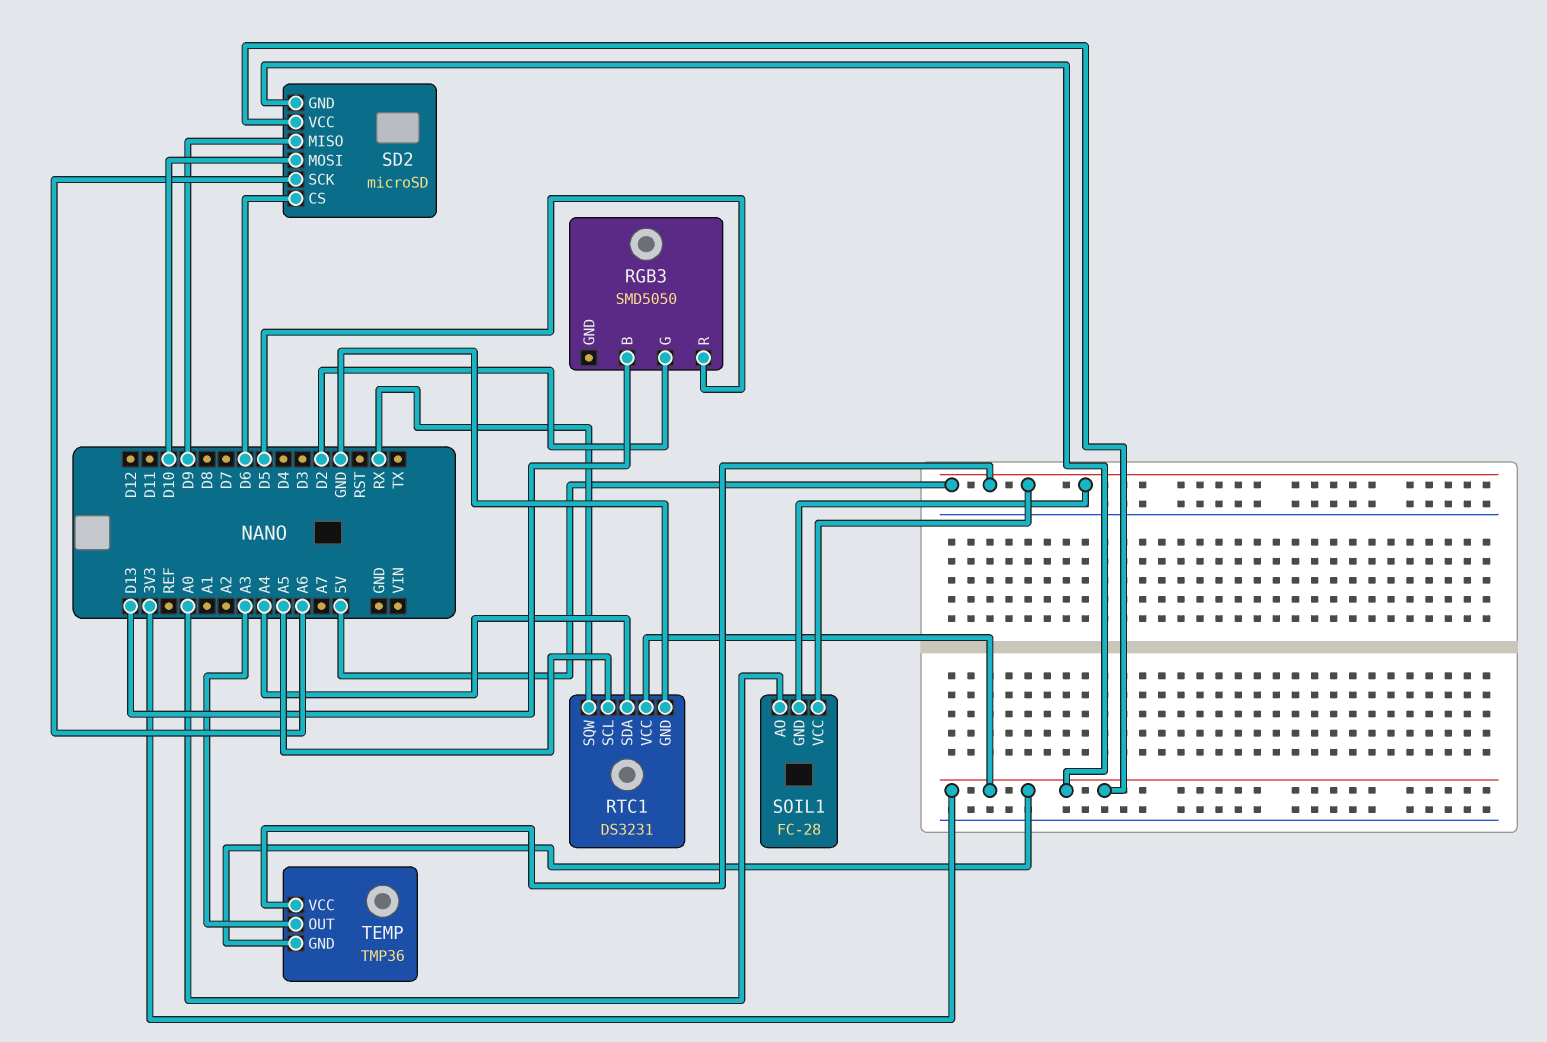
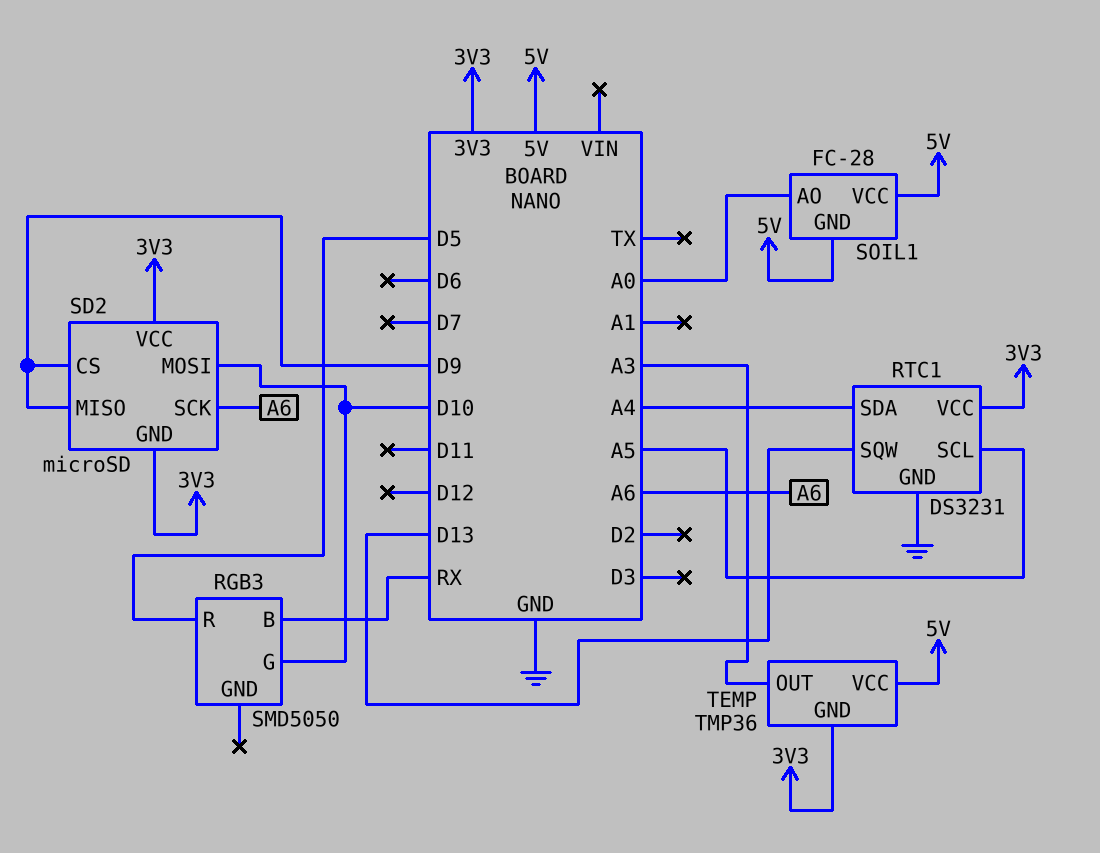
RGB3 pin B: D13 -> RX
RGB3 pin G: D2 -> D10
RTC1 pin SQW: RX -> D13
SD2 pin CS: D6 -> D9

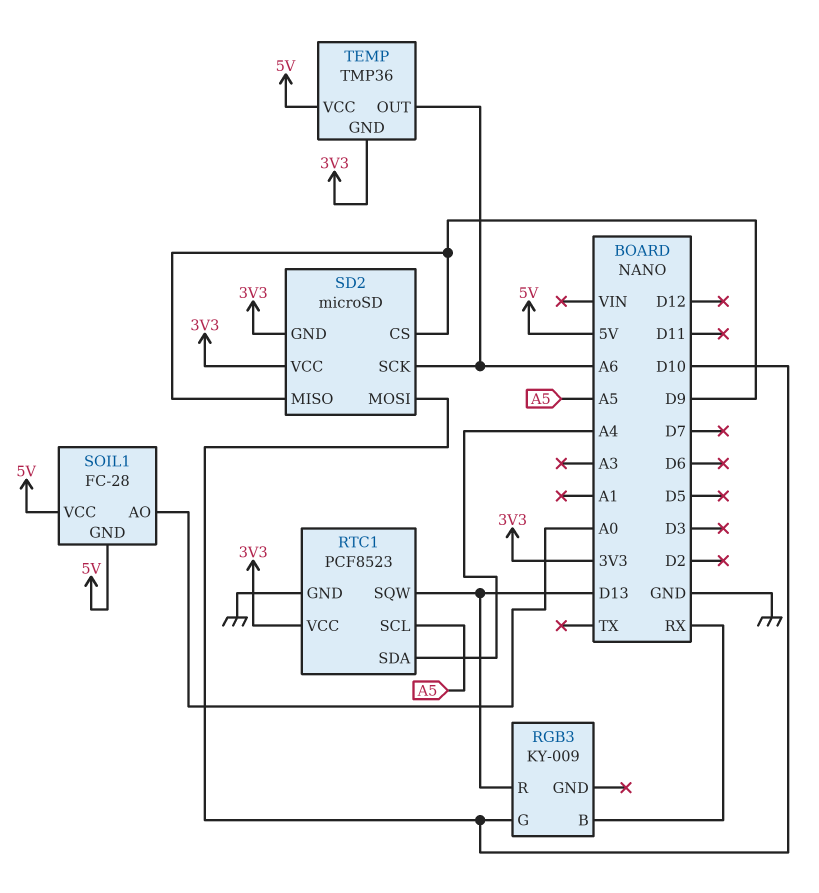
RGB3: SMD5050 -> KY-009
RGB3 pin R: D5 -> D13
RTC1: DS3231 -> PCF8523
TEMP pin OUT: A3 -> A6

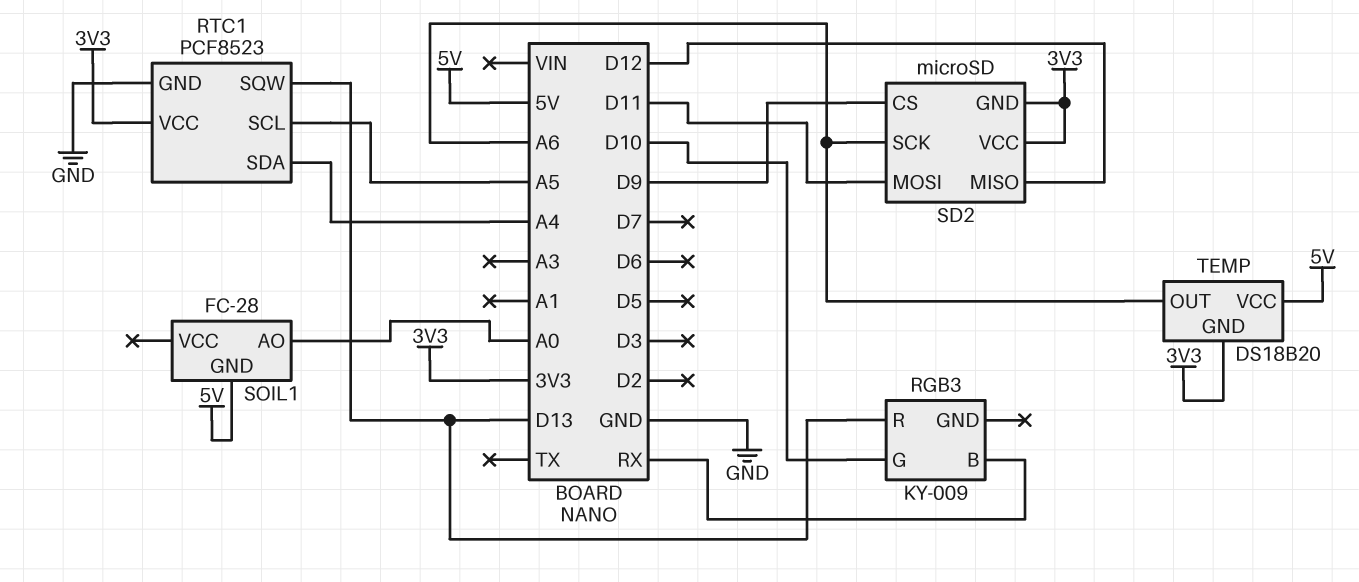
SD2 pin MISO: D9 -> D12
SD2 pin MOSI: D10 -> D11
SOIL1 pin VCC: 5V -> none
TEMP: TMP36 -> DS18B20

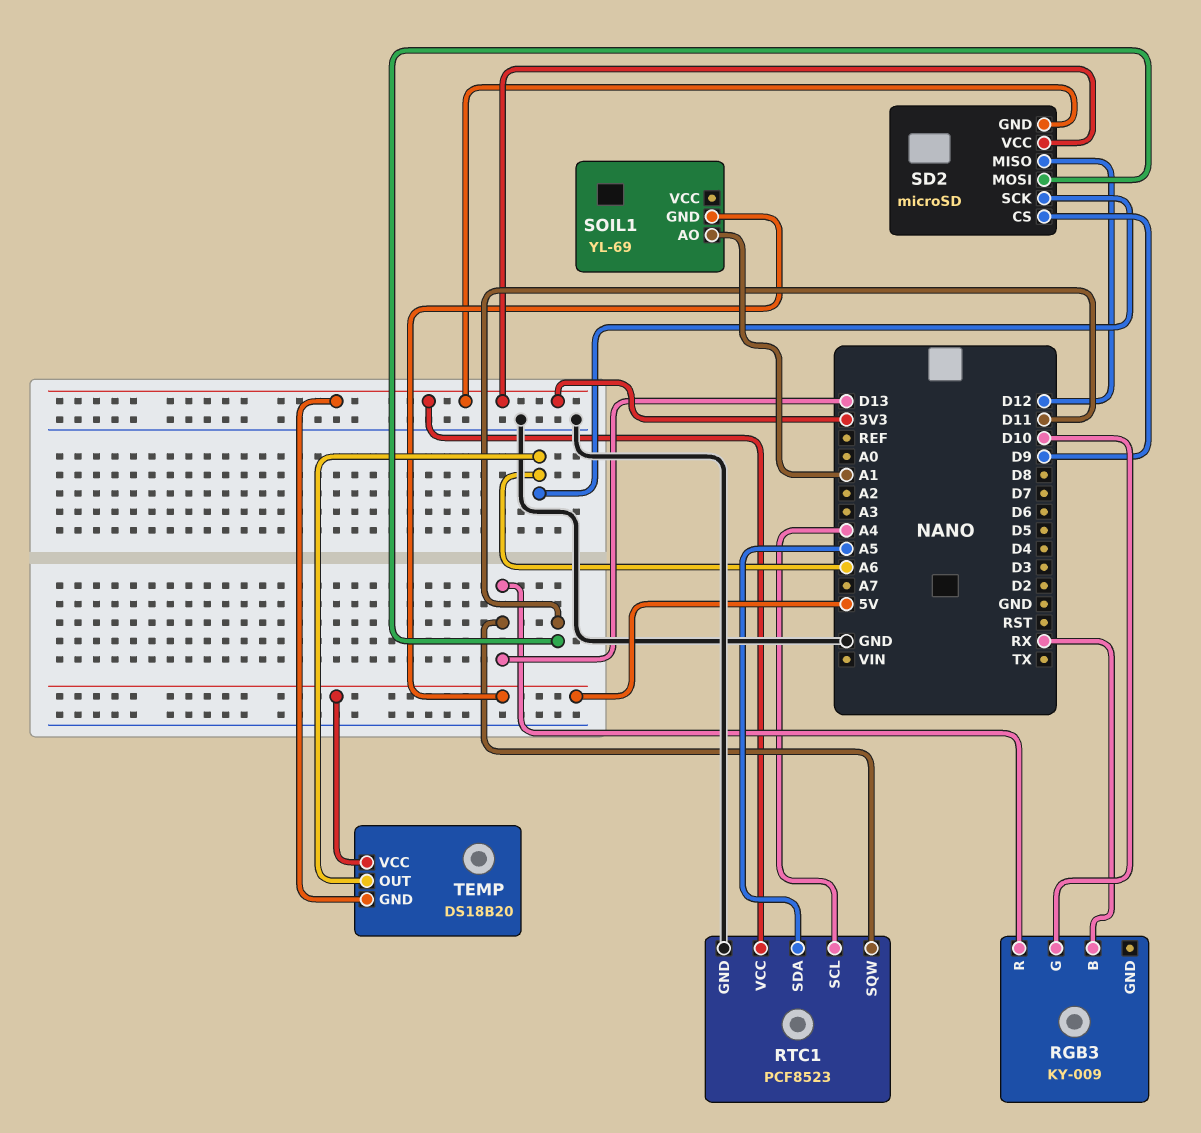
RTC1 pin SCL: A5 -> A4
RTC1 pin SDA: A4 -> A5
SOIL1: FC-28 -> YL-69
SOIL1 pin AO: A0 -> A1

